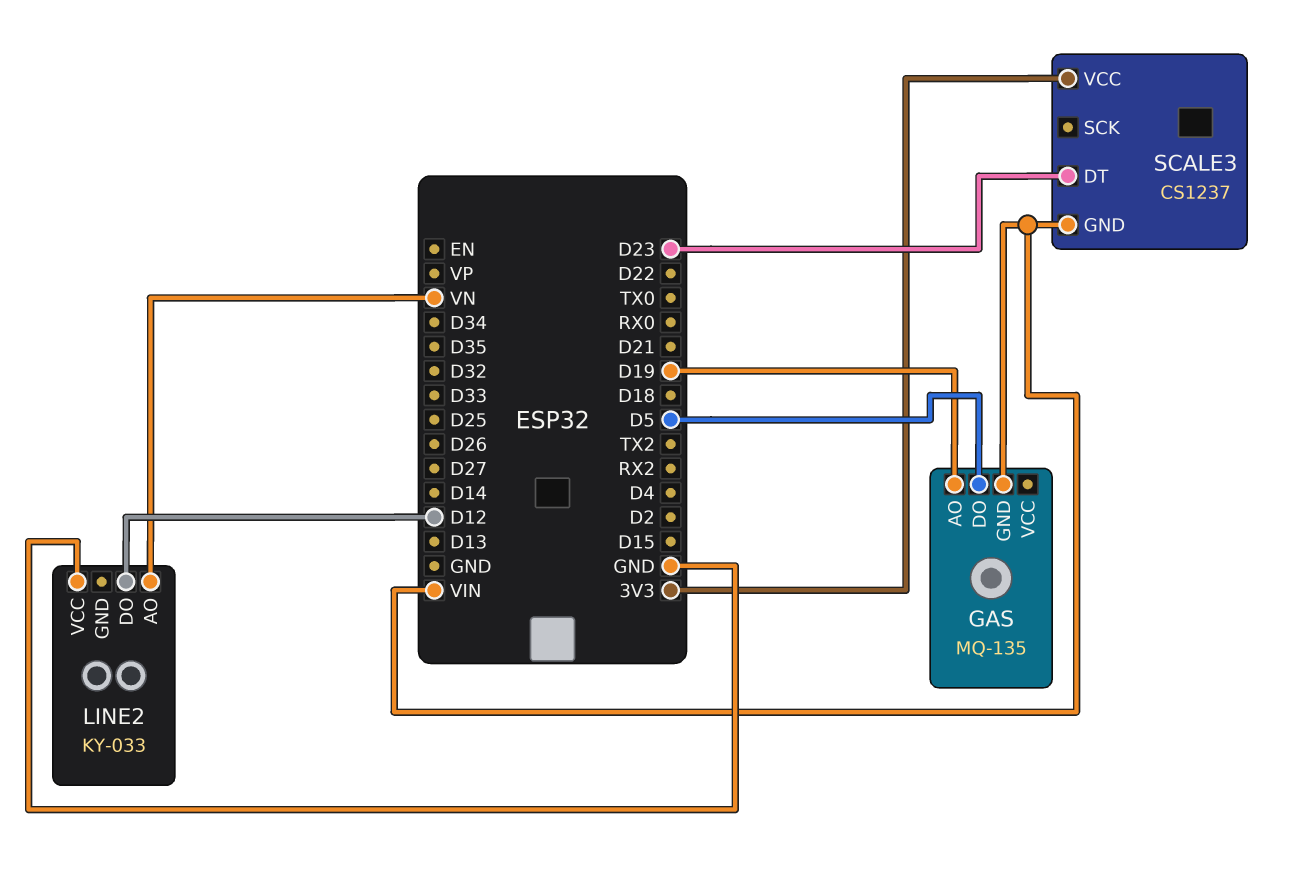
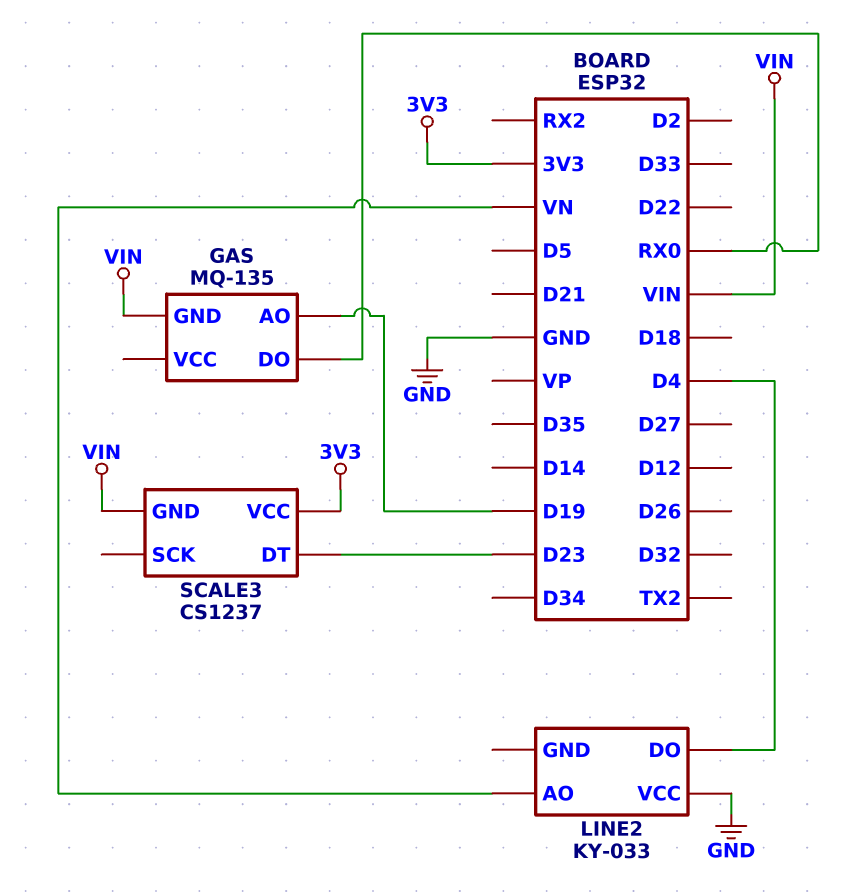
GAS pin DO: D5 -> RX0
LINE2 pin DO: D12 -> D4

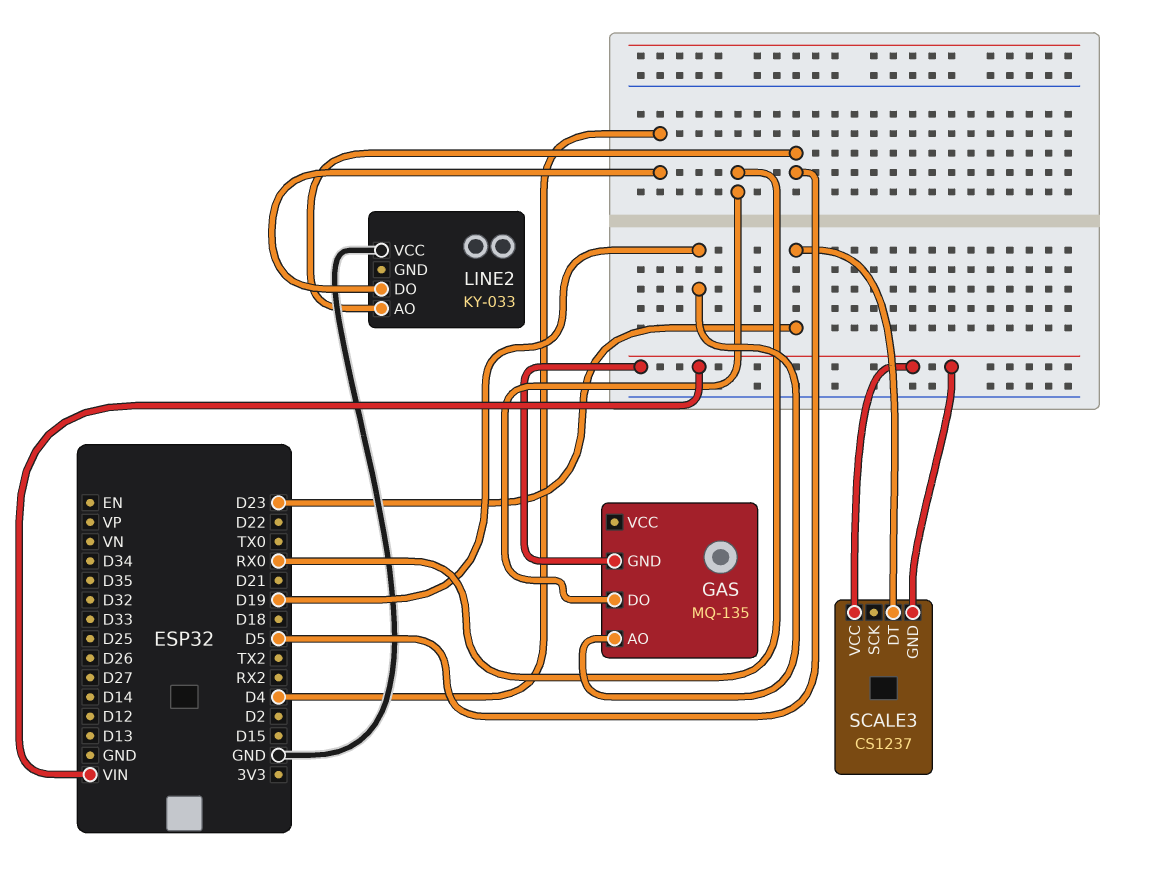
LINE2 pin AO: VN -> D5
SCALE3 pin VCC: 3V3 -> VIN

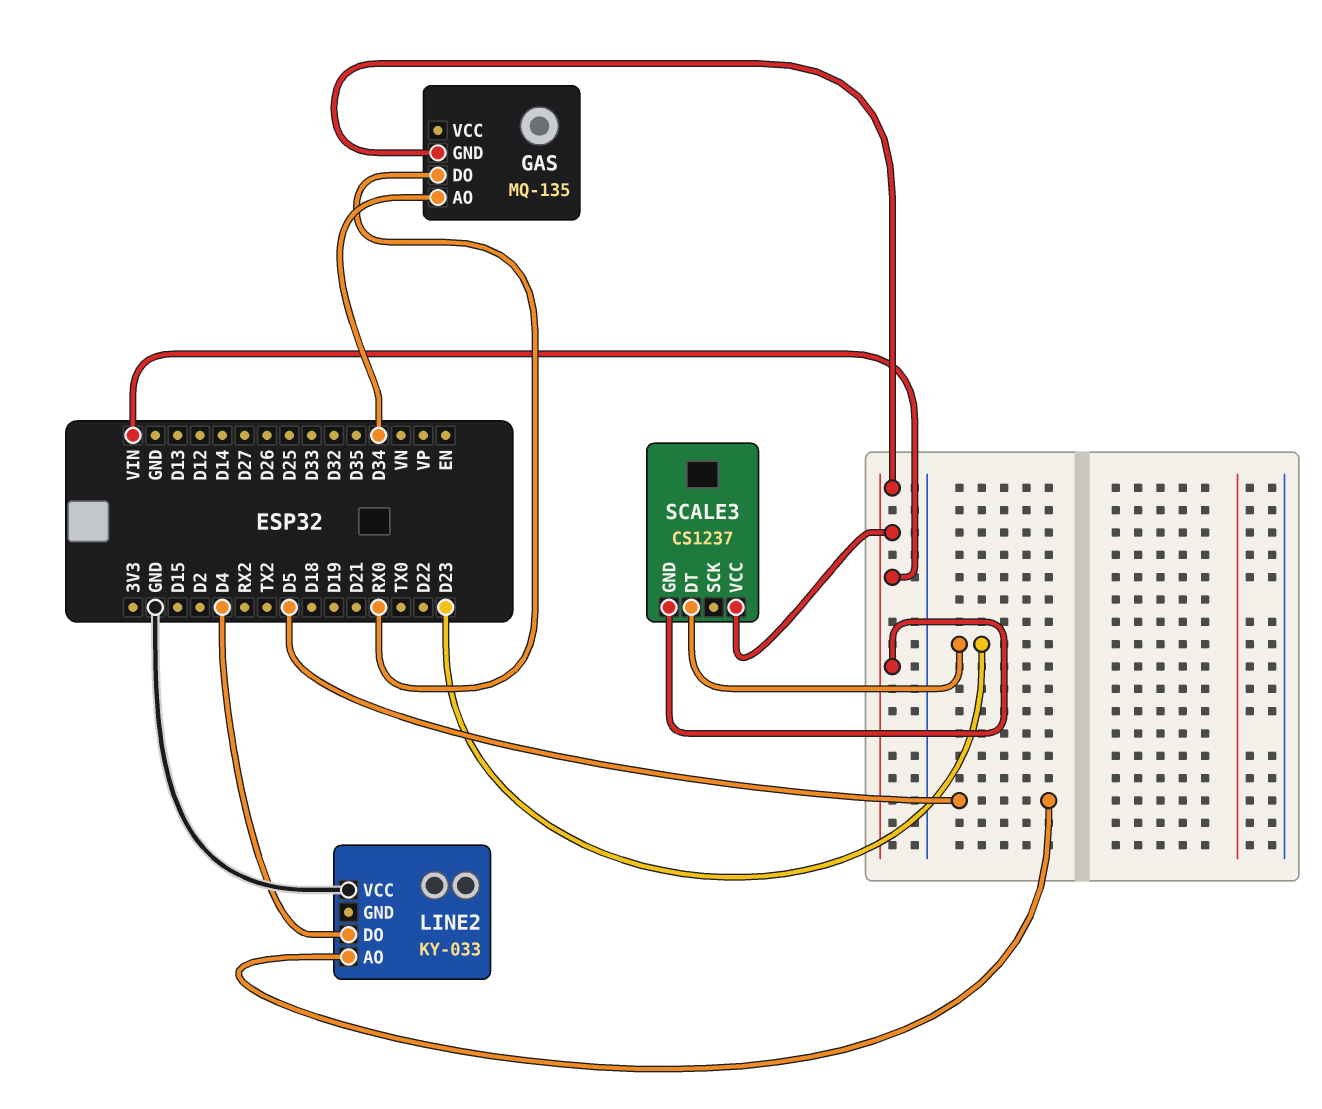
GAS pin AO: D19 -> D34

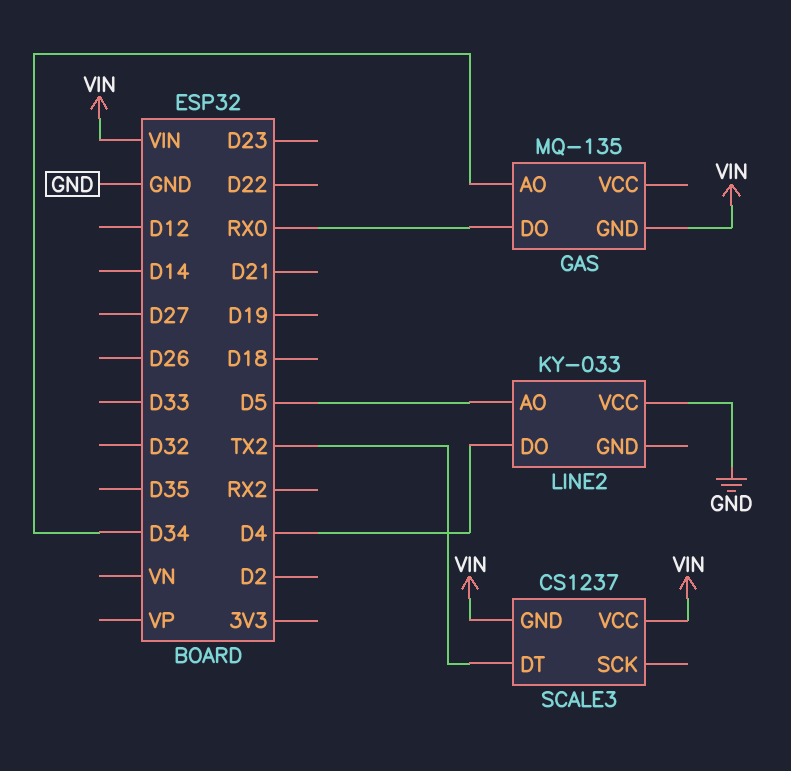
SCALE3 pin DT: D23 -> TX2

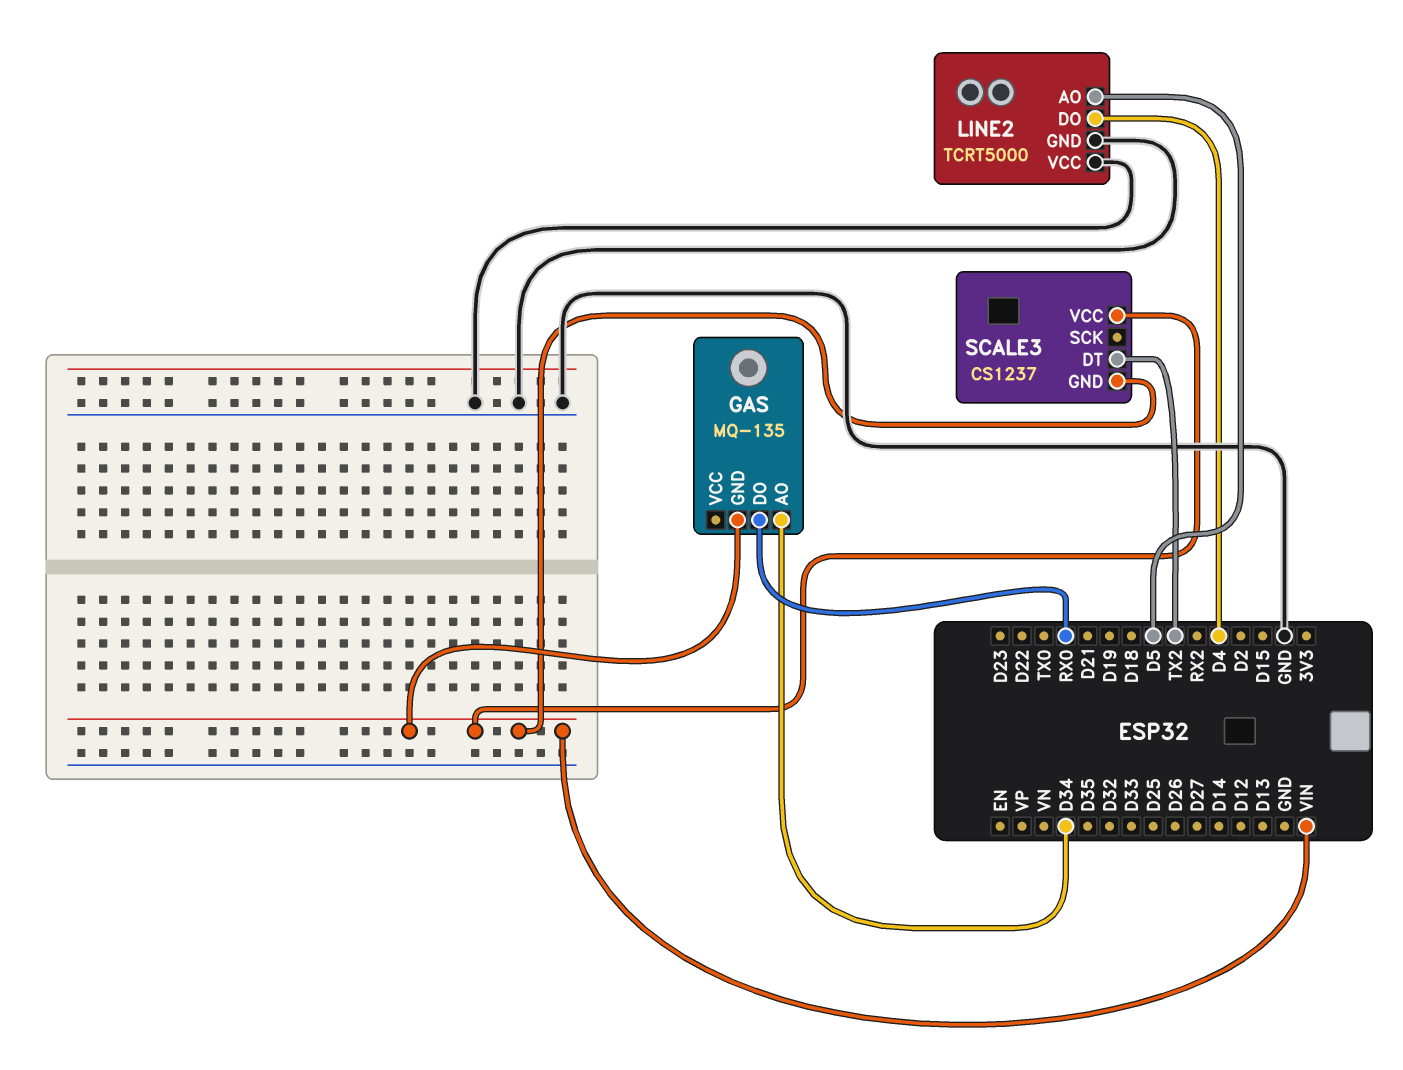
LINE2: KY-033 -> TCRT5000
LINE2 pin GND: none -> GND

